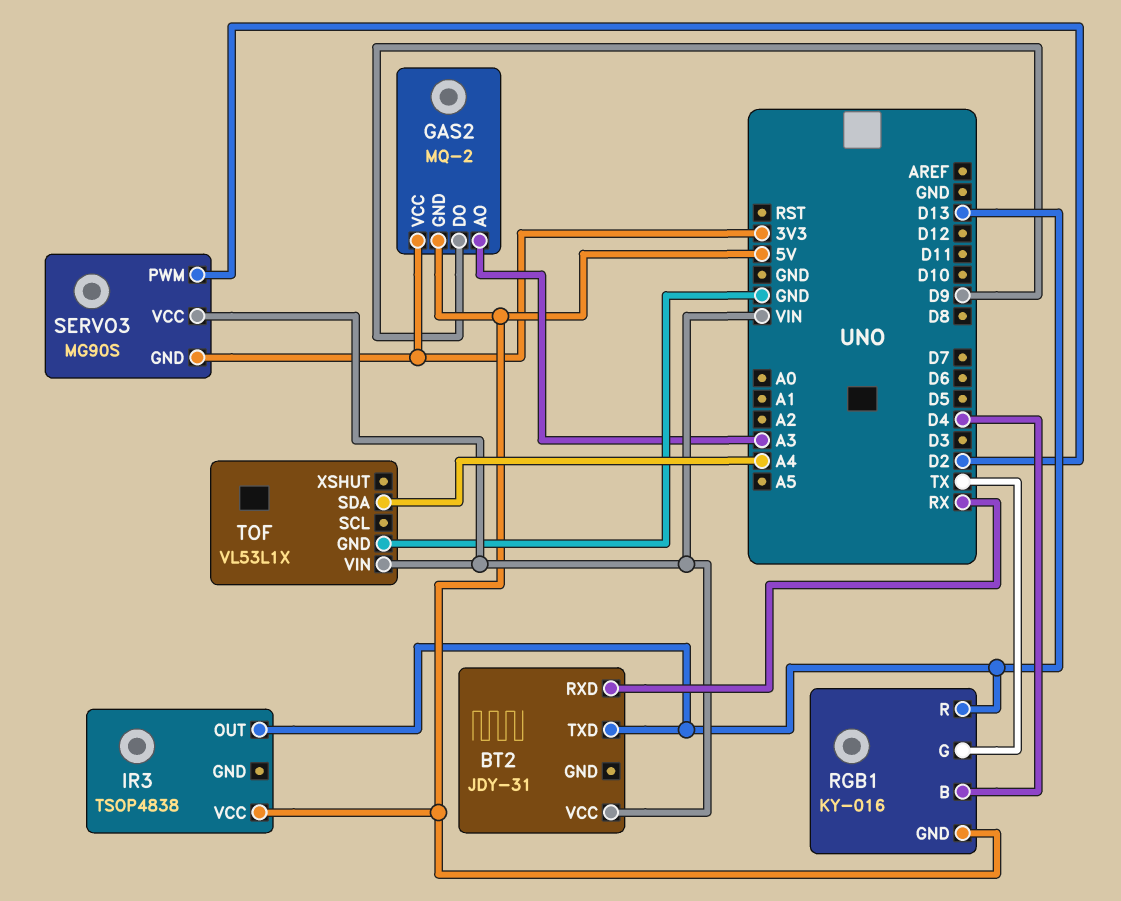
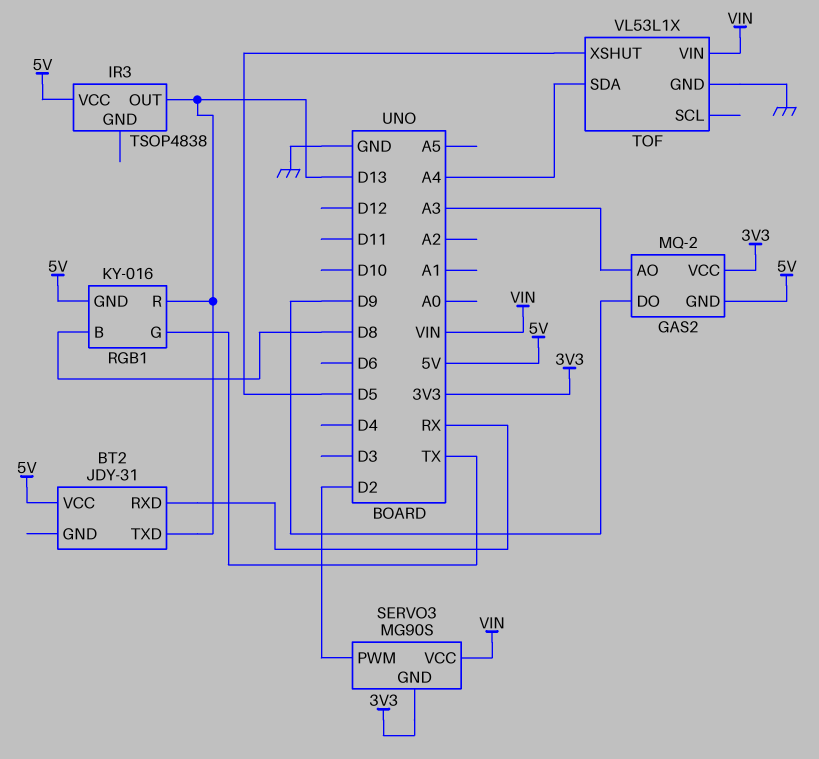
BT2 pin VCC: VIN -> 5V
RGB1 pin B: D4 -> D8
TOF pin XSHUT: none -> D5

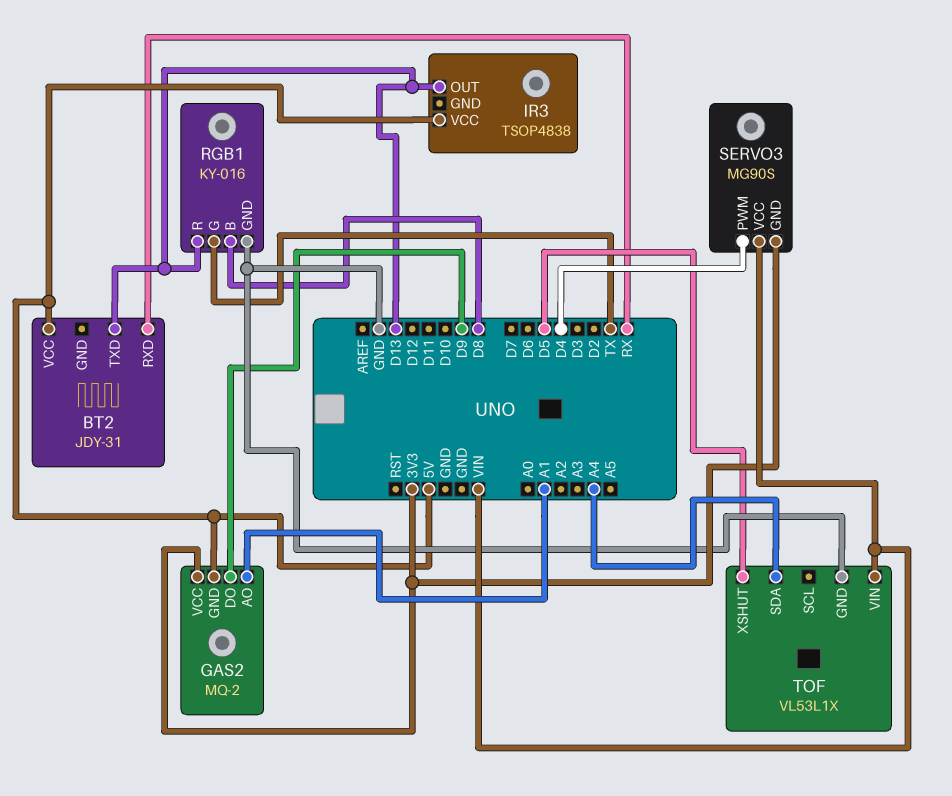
GAS2 pin AO: A3 -> A1
RGB1 pin GND: 5V -> GND
SERVO3 pin PWM: D2 -> D4

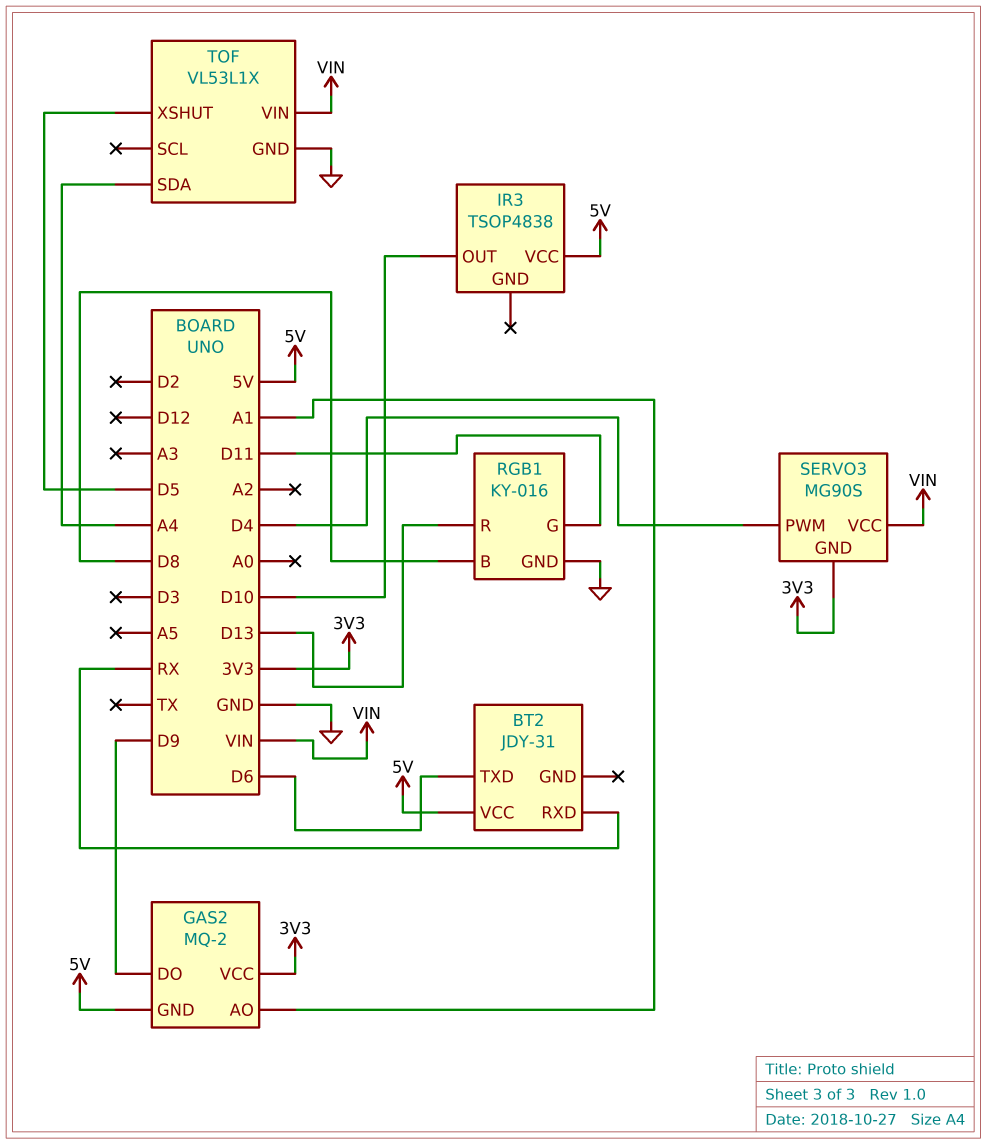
BT2 pin TXD: D13 -> D6
IR3 pin OUT: D13 -> D10
RGB1 pin G: TX -> D11

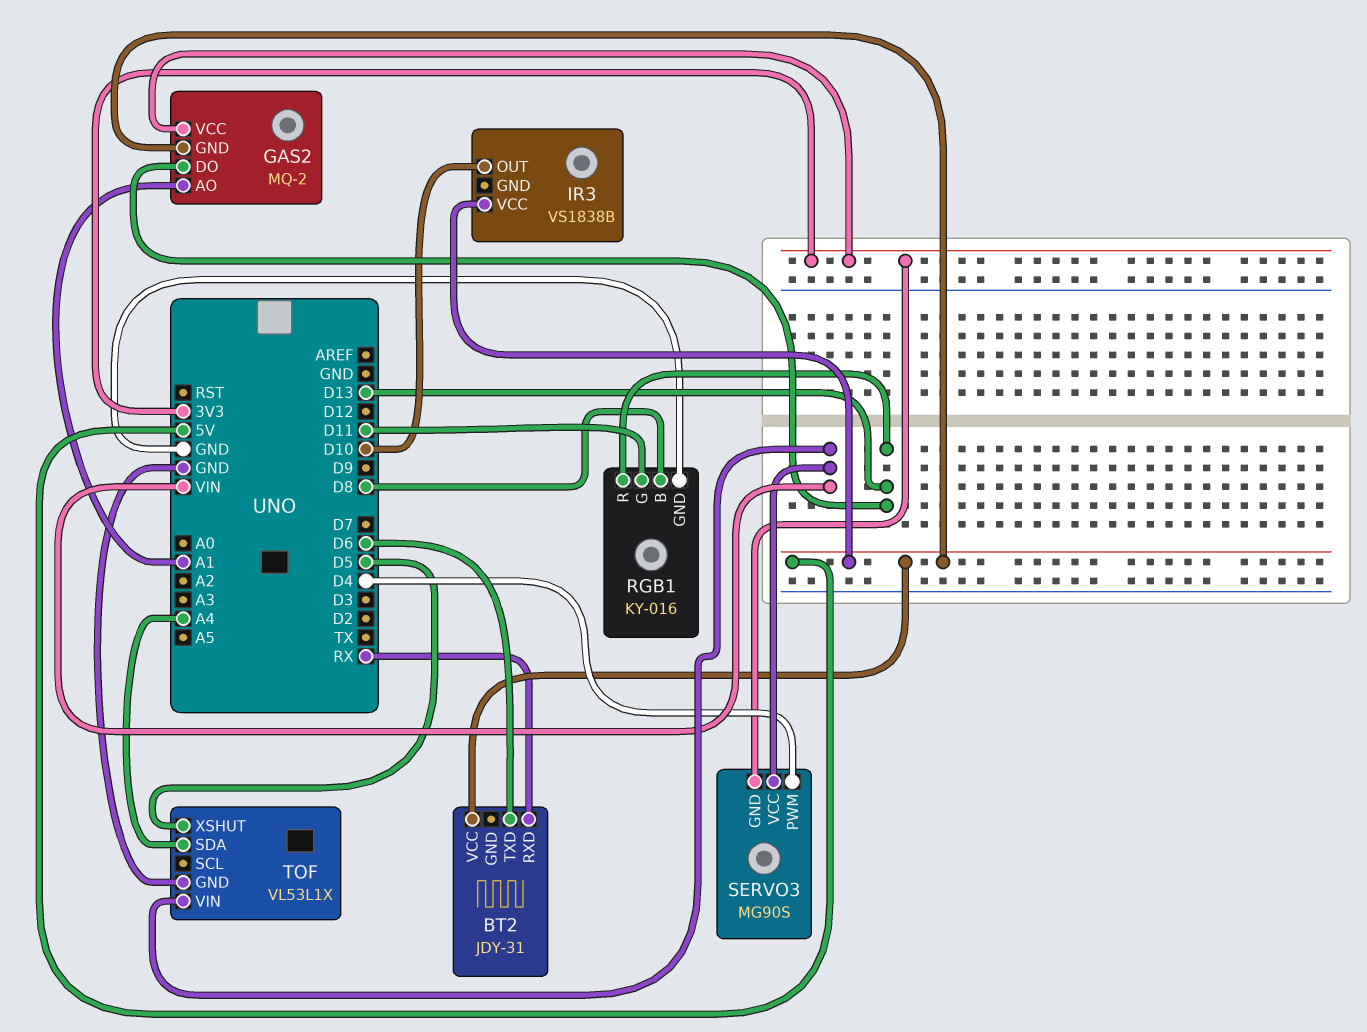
GAS2 pin DO: D9 -> D13
IR3: TSOP4838 -> VS1838B

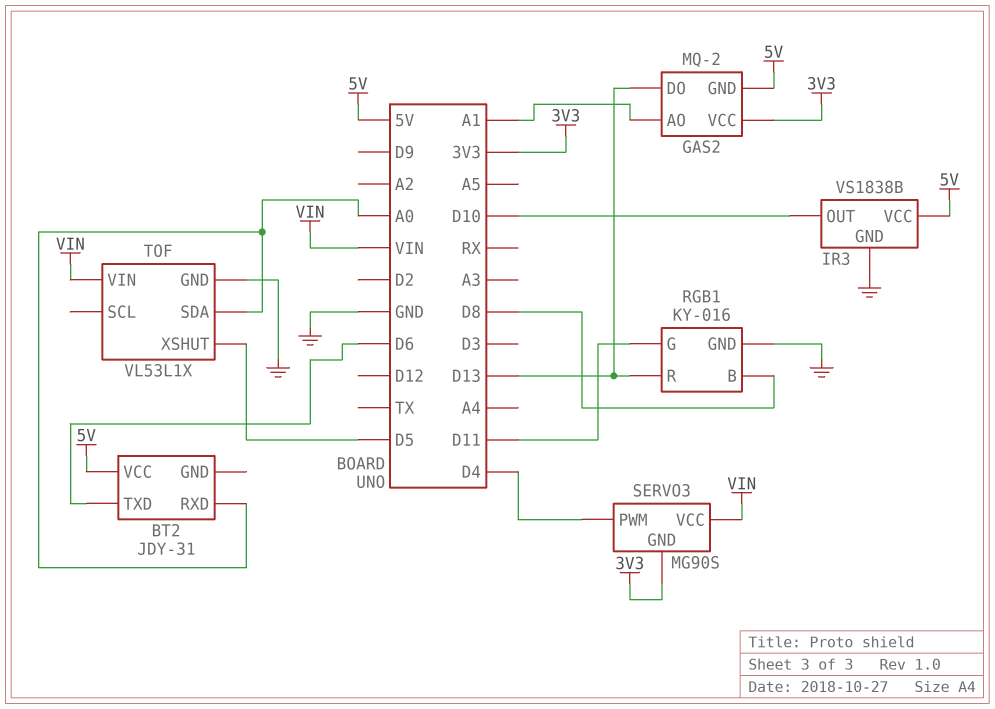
BT2 pin RXD: RX -> A0
IR3 pin GND: none -> GND
TOF pin SDA: A4 -> A0

